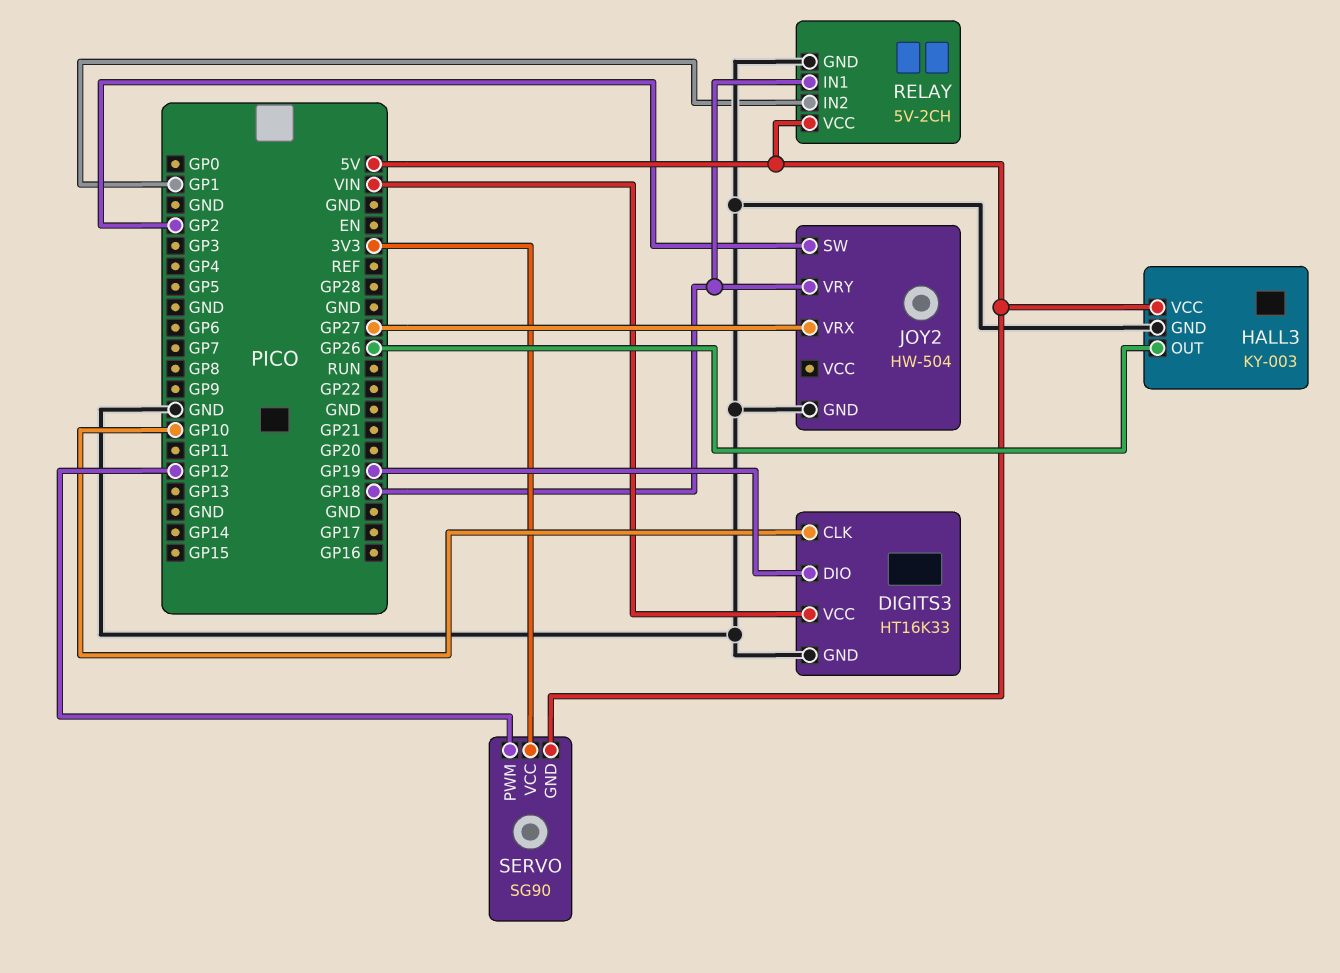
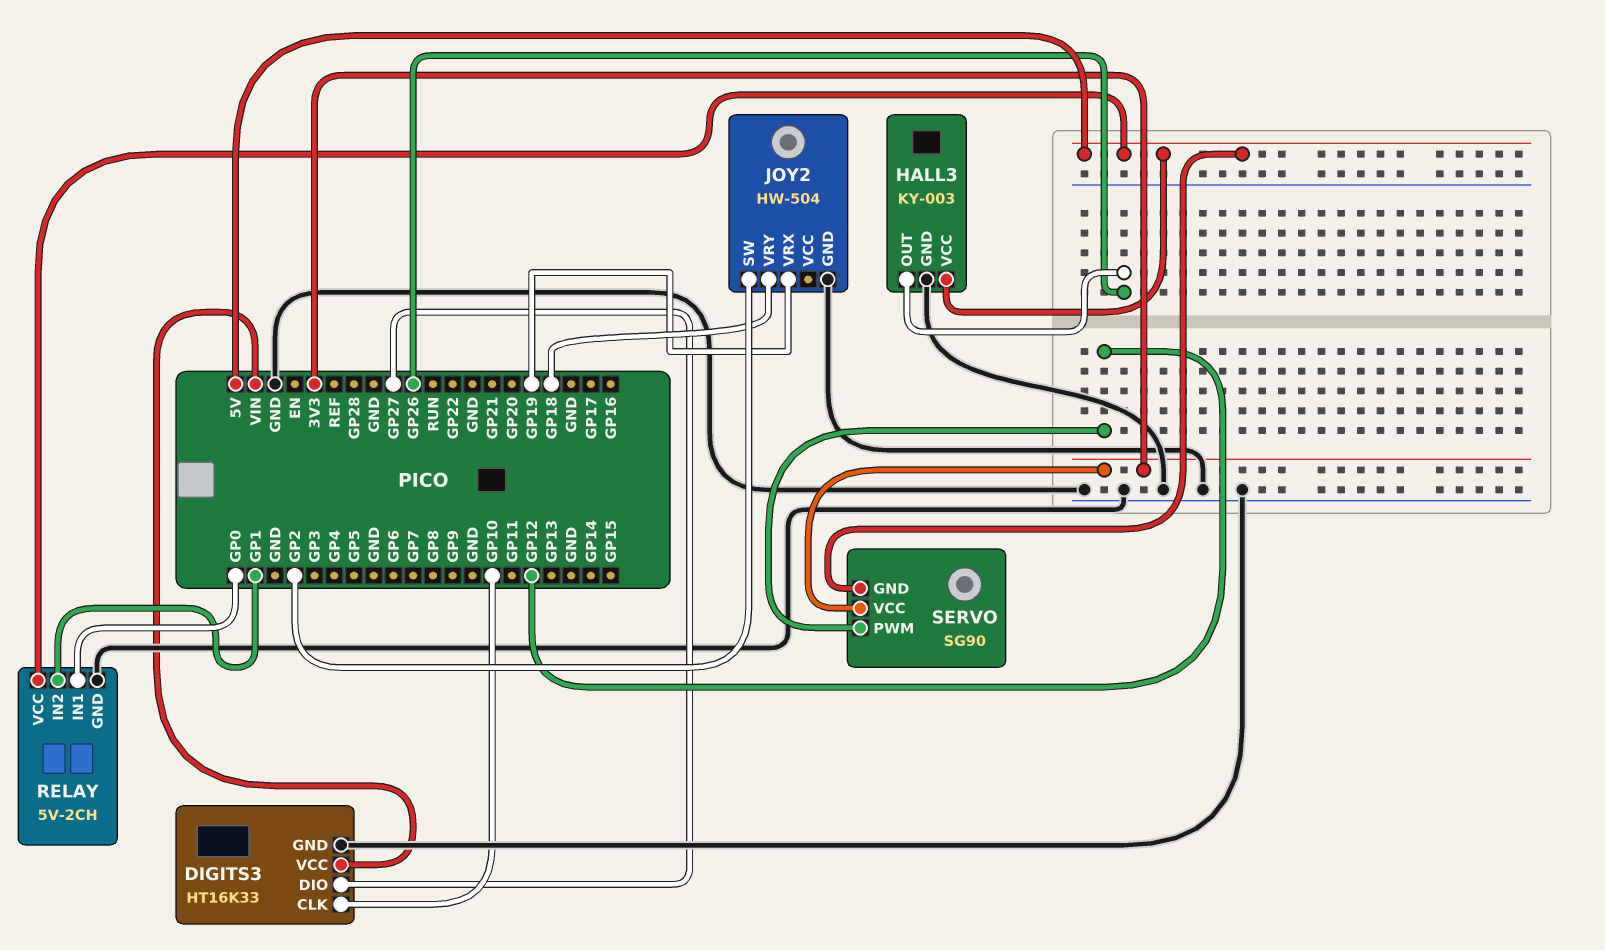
DIGITS3 pin DIO: GP19 -> GP27
JOY2 pin VRX: GP27 -> GP19
RELAY pin IN1: GP18 -> GP0

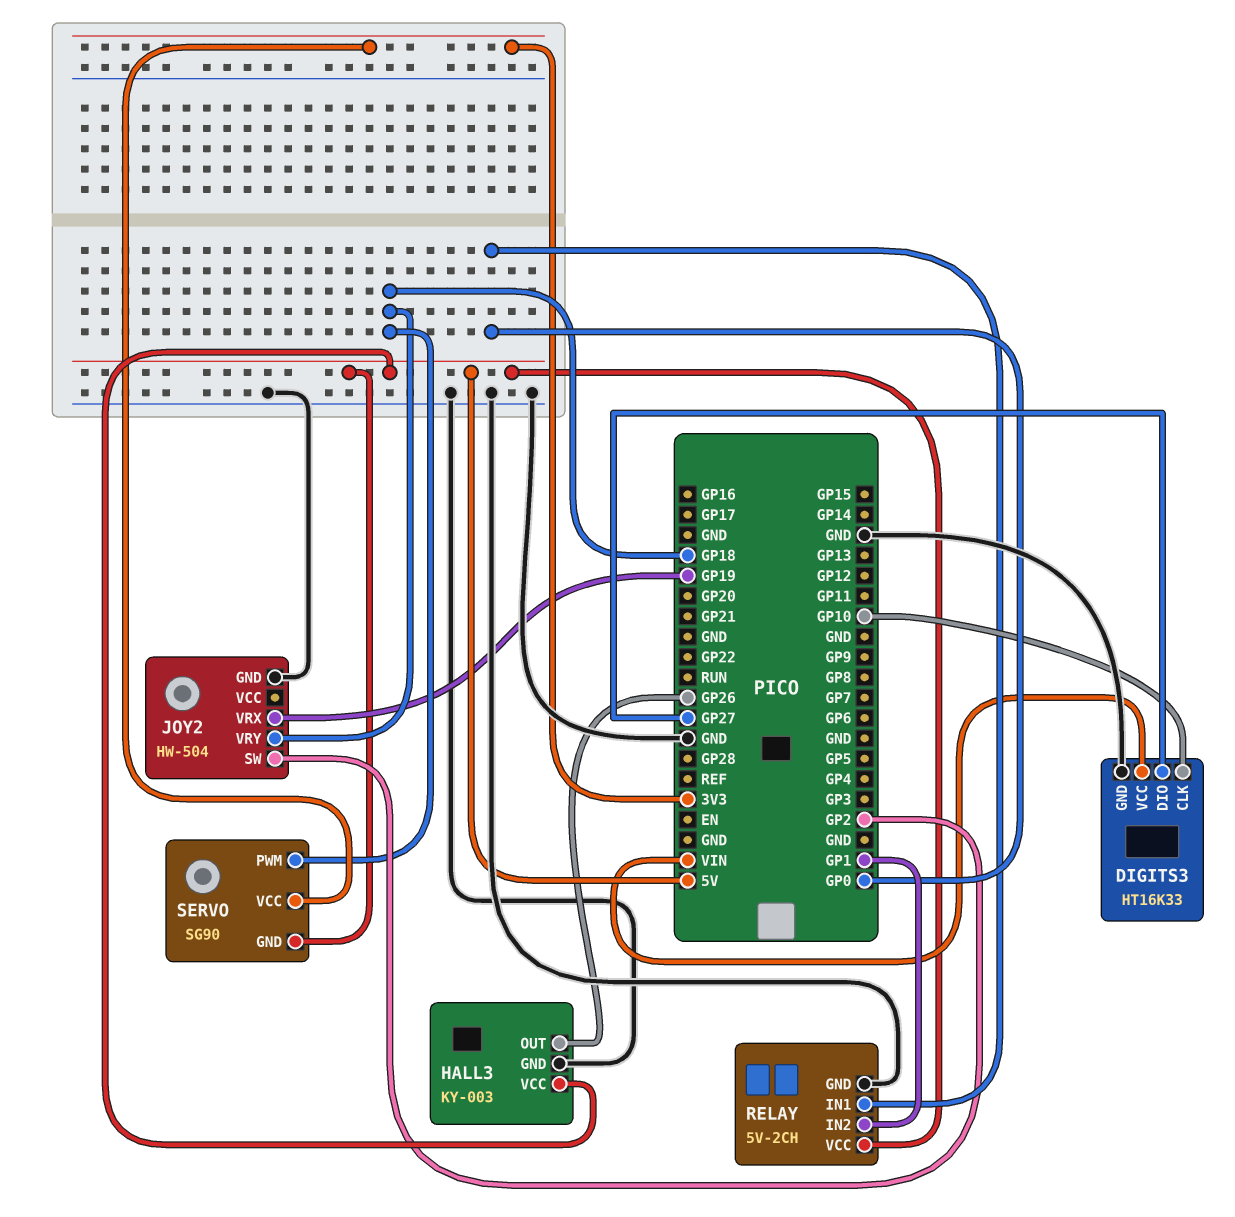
SERVO pin PWM: GP12 -> GP18

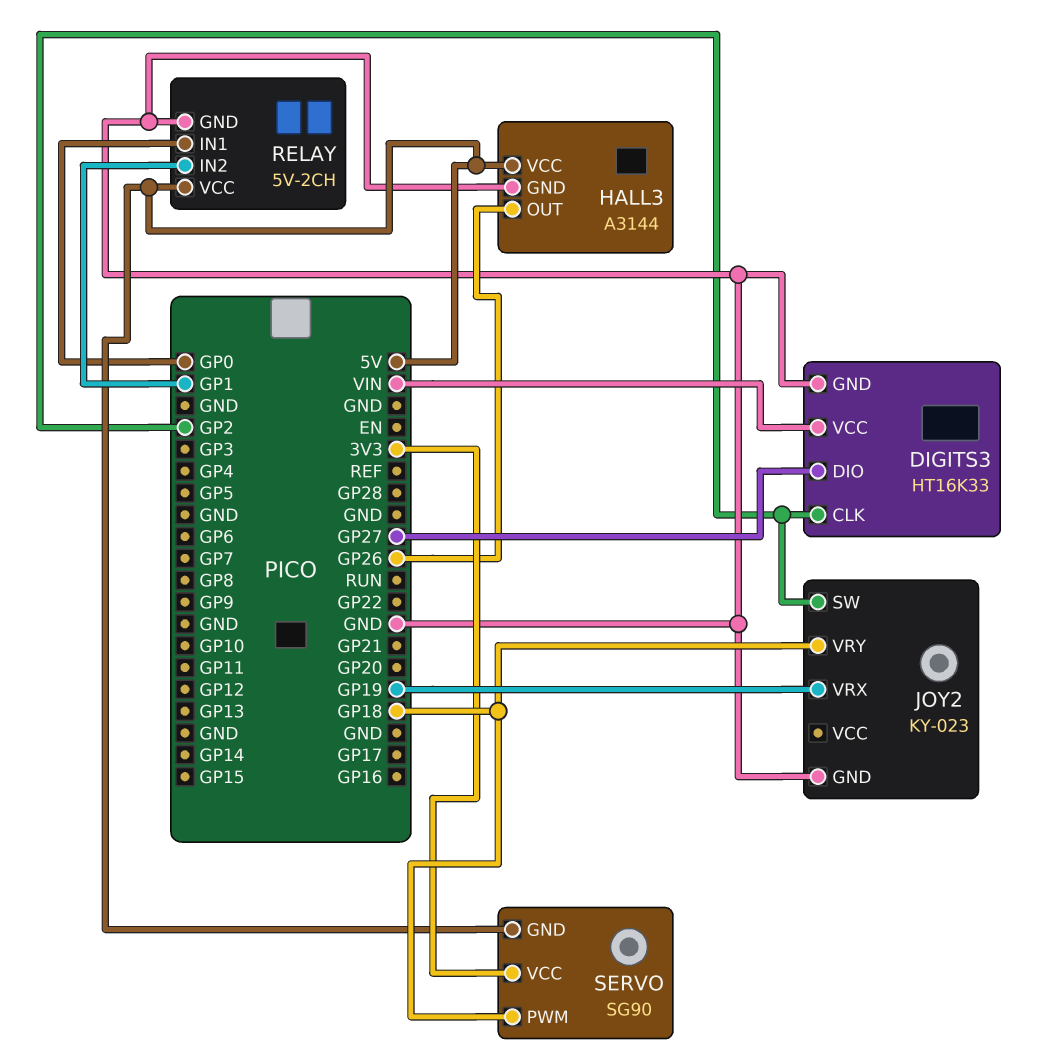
DIGITS3 pin CLK: GP10 -> GP2
HALL3: KY-003 -> A3144
JOY2: HW-504 -> KY-023

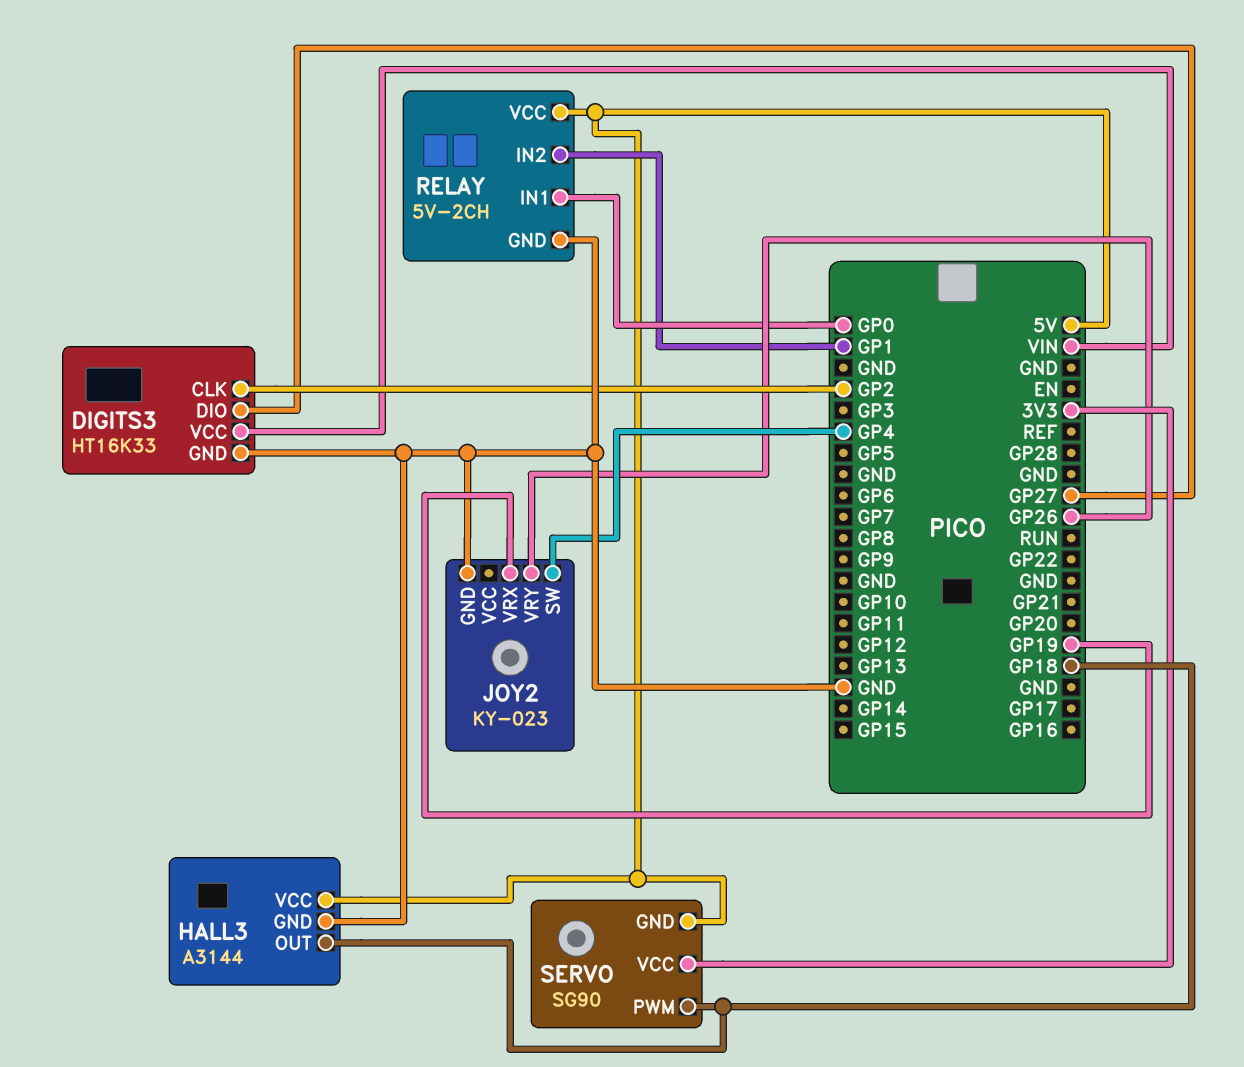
HALL3 pin OUT: GP26 -> GP18
JOY2 pin SW: GP2 -> GP4
JOY2 pin VRY: GP18 -> GP26

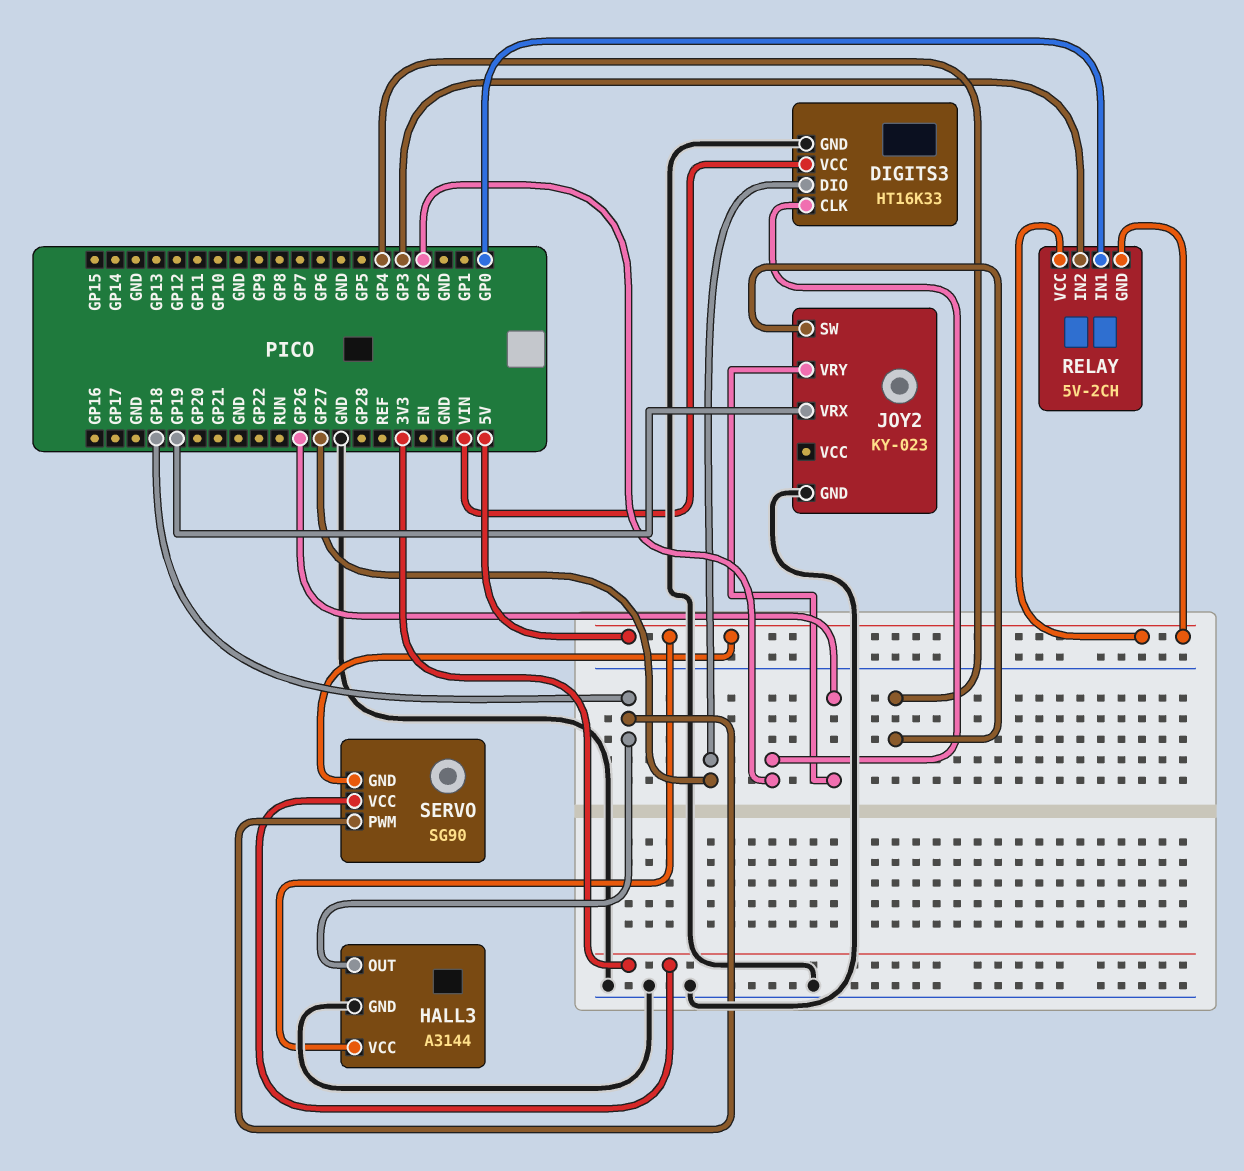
RELAY pin GND: GND -> 5V
RELAY pin IN2: GP1 -> GP3

